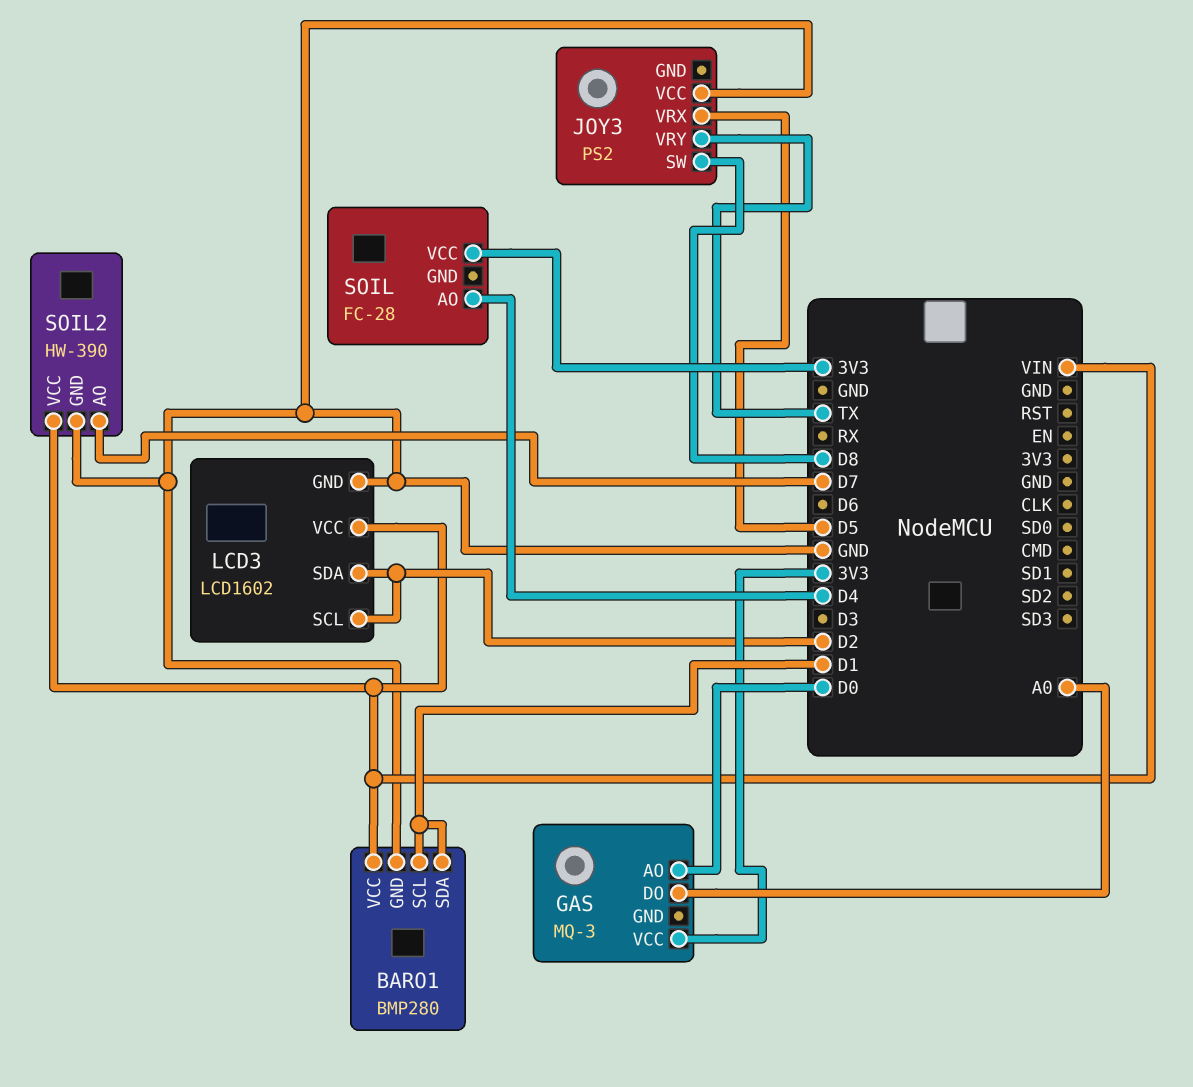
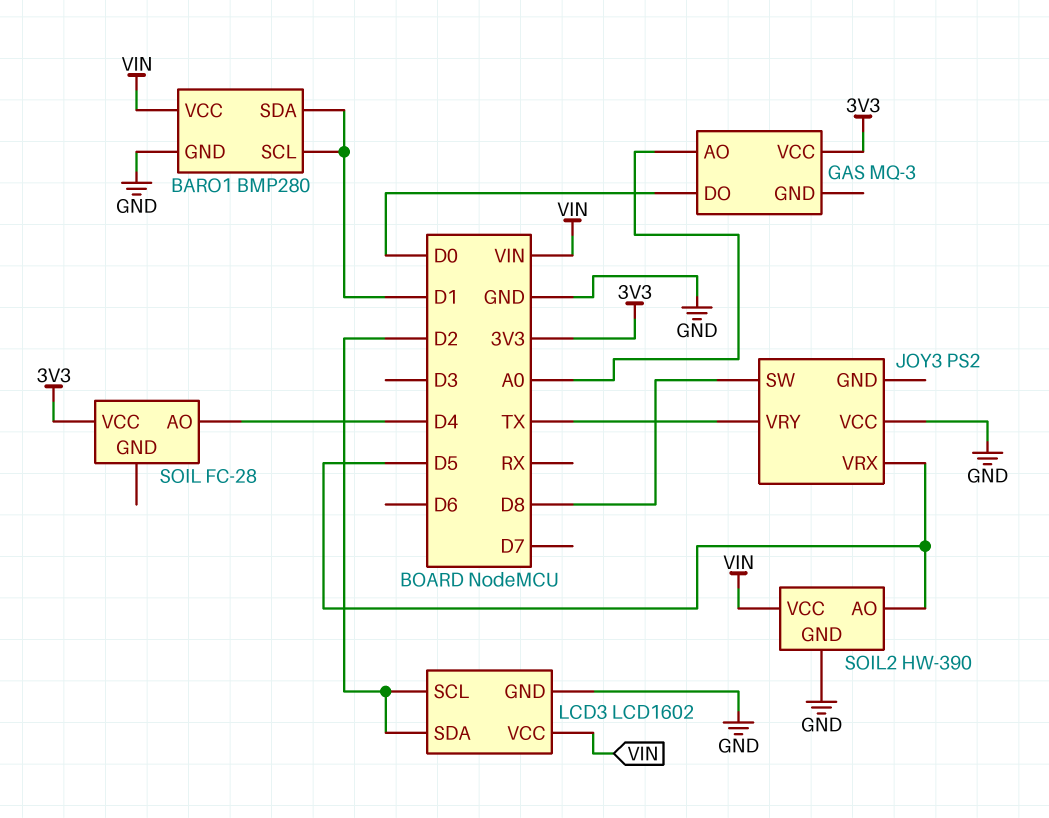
GAS pin AO: D0 -> A0
GAS pin DO: A0 -> D0
SOIL2 pin AO: D7 -> D5

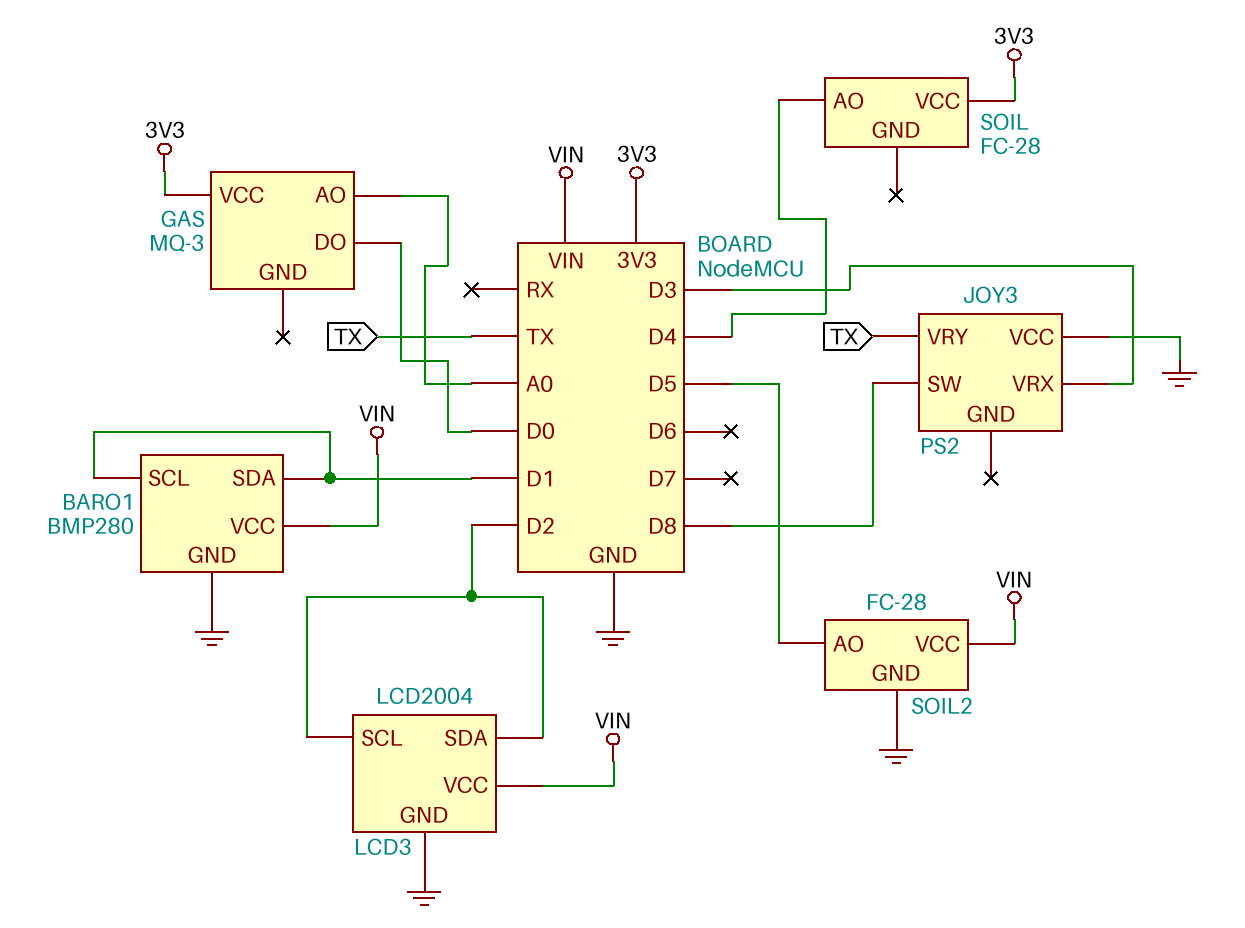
JOY3 pin VRX: D5 -> D3
LCD3: LCD1602 -> LCD2004
SOIL2: HW-390 -> FC-28

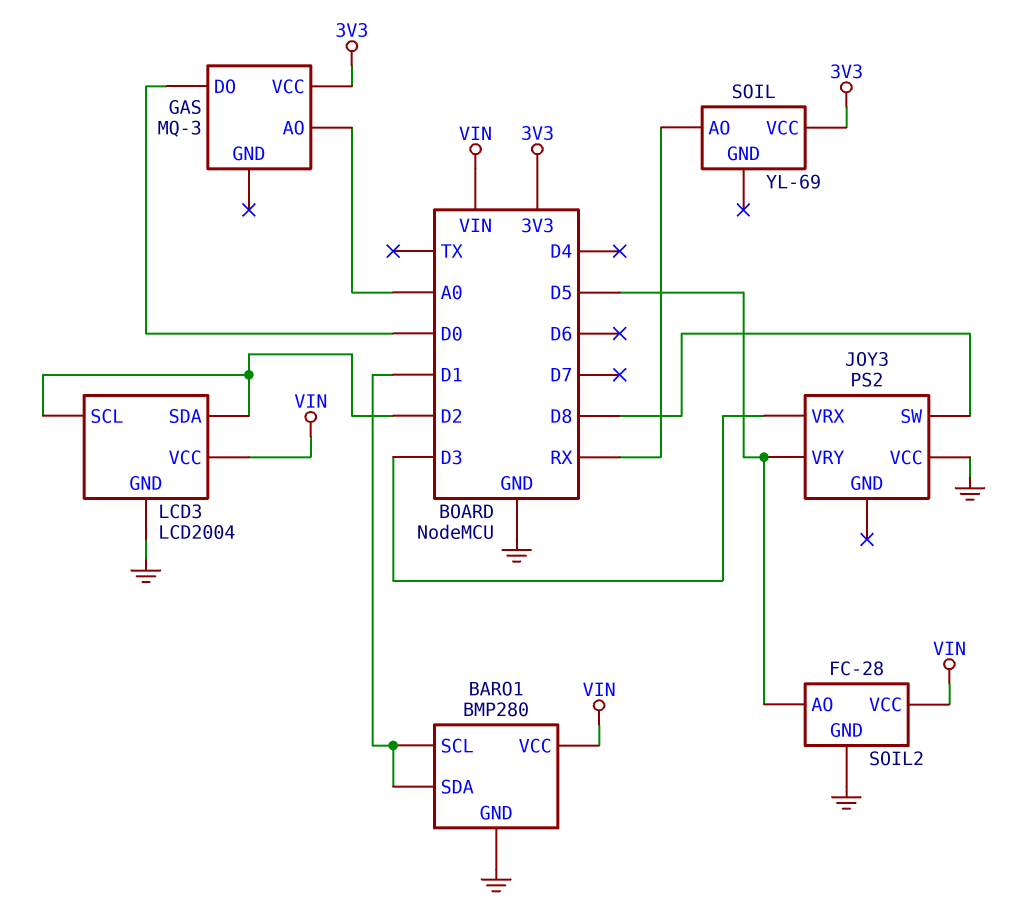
JOY3 pin VRY: TX -> D5
SOIL: FC-28 -> YL-69
SOIL pin AO: D4 -> RX

